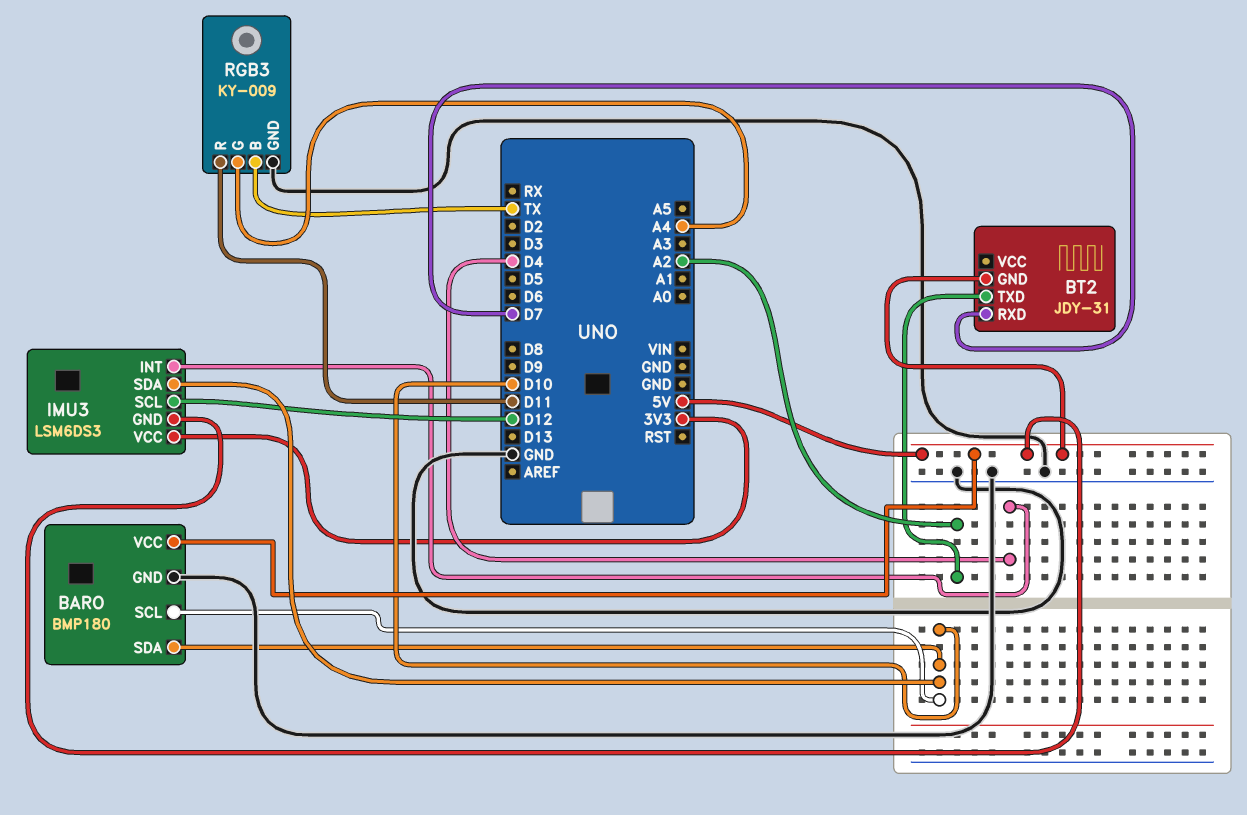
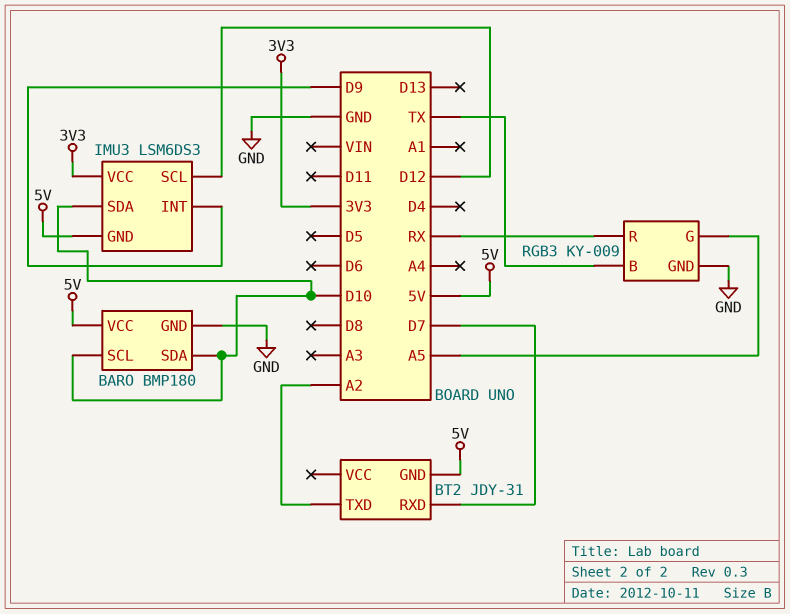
IMU3 pin INT: D4 -> D9
RGB3 pin G: A4 -> A5
RGB3 pin R: D11 -> RX

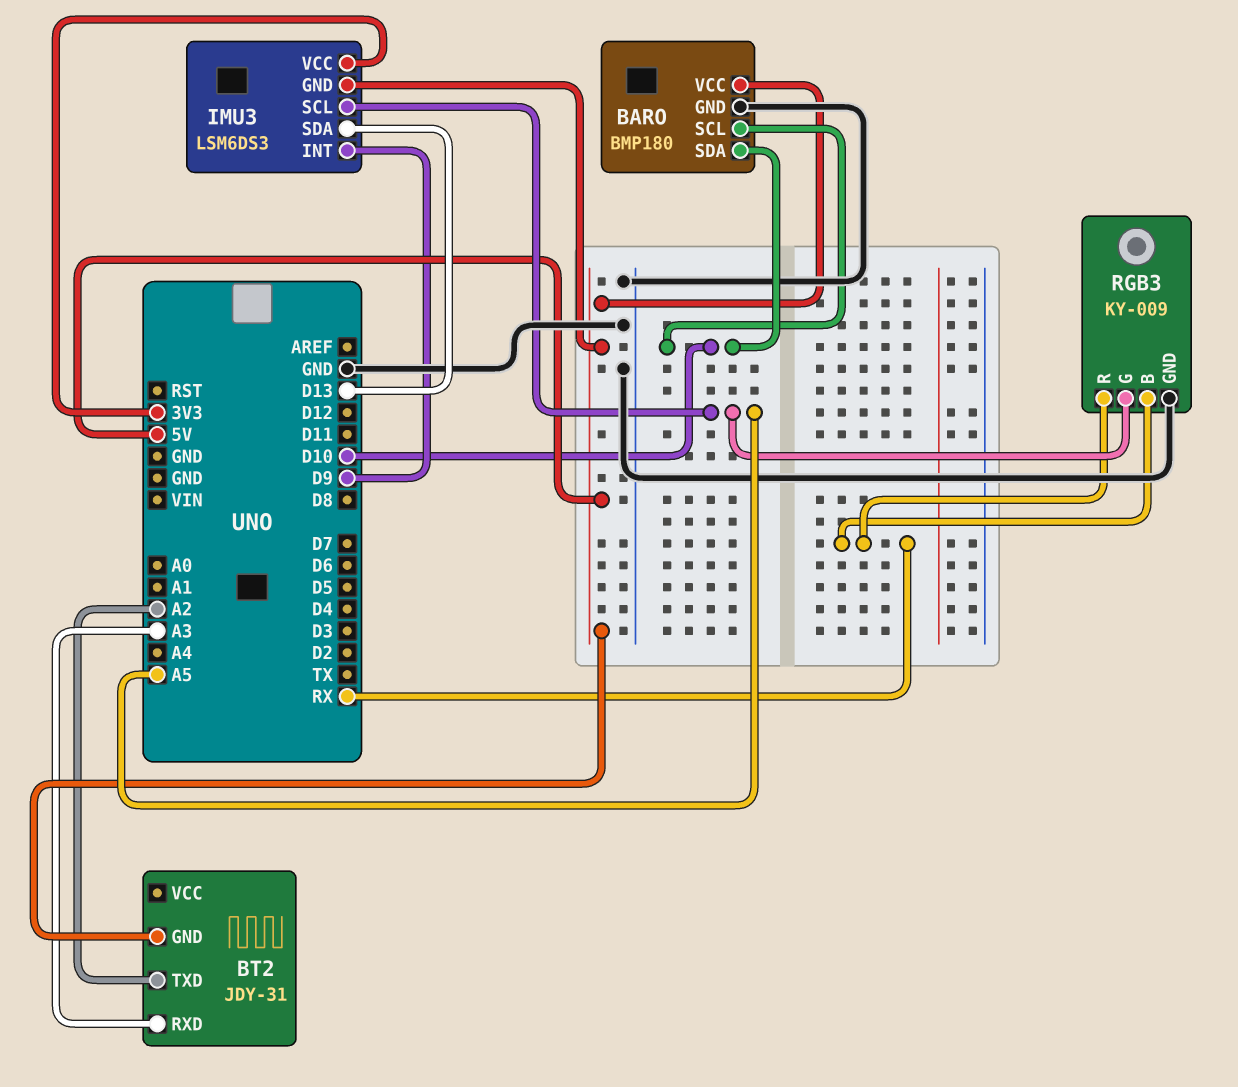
BT2 pin RXD: D7 -> A3
IMU3 pin SCL: D12 -> A5
IMU3 pin SDA: D10 -> D13
RGB3 pin B: TX -> RX

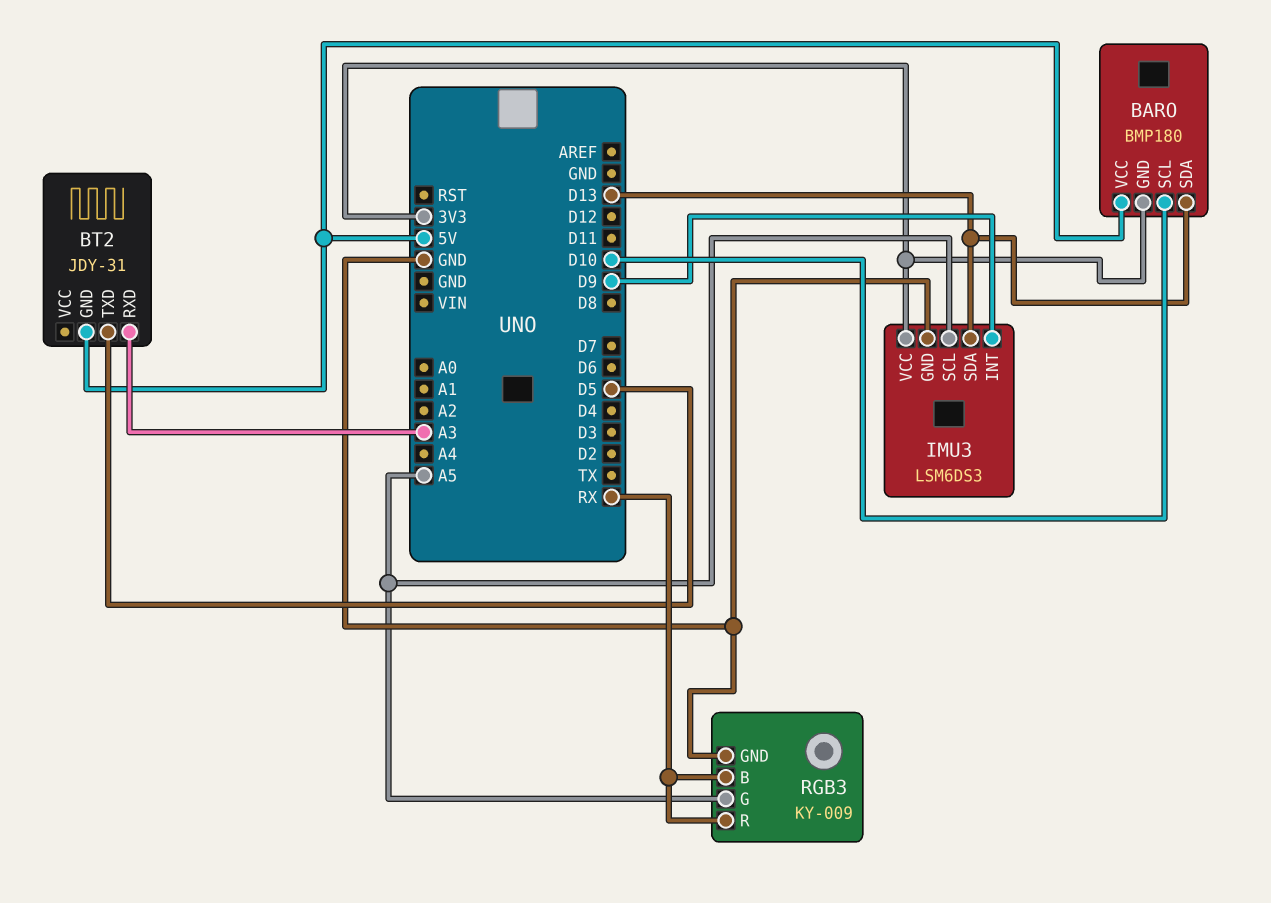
BARO pin GND: GND -> 3V3
BARO pin SDA: D10 -> D13
BT2 pin TXD: A2 -> D5
IMU3 pin GND: 5V -> GND

